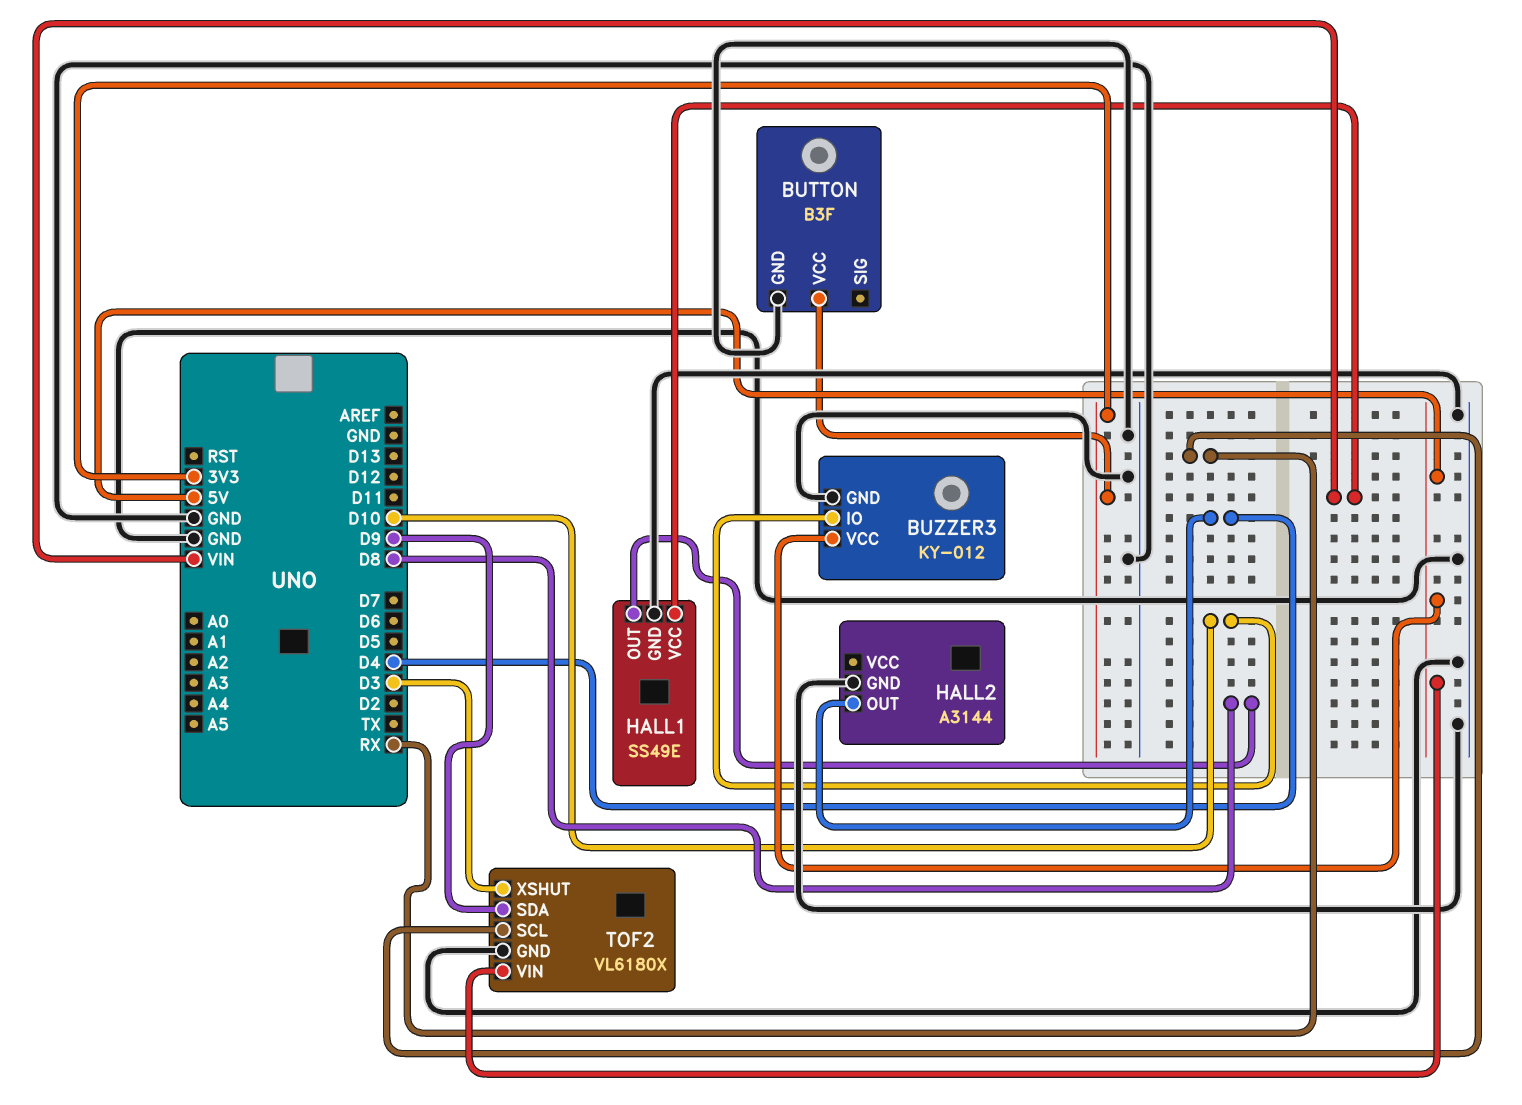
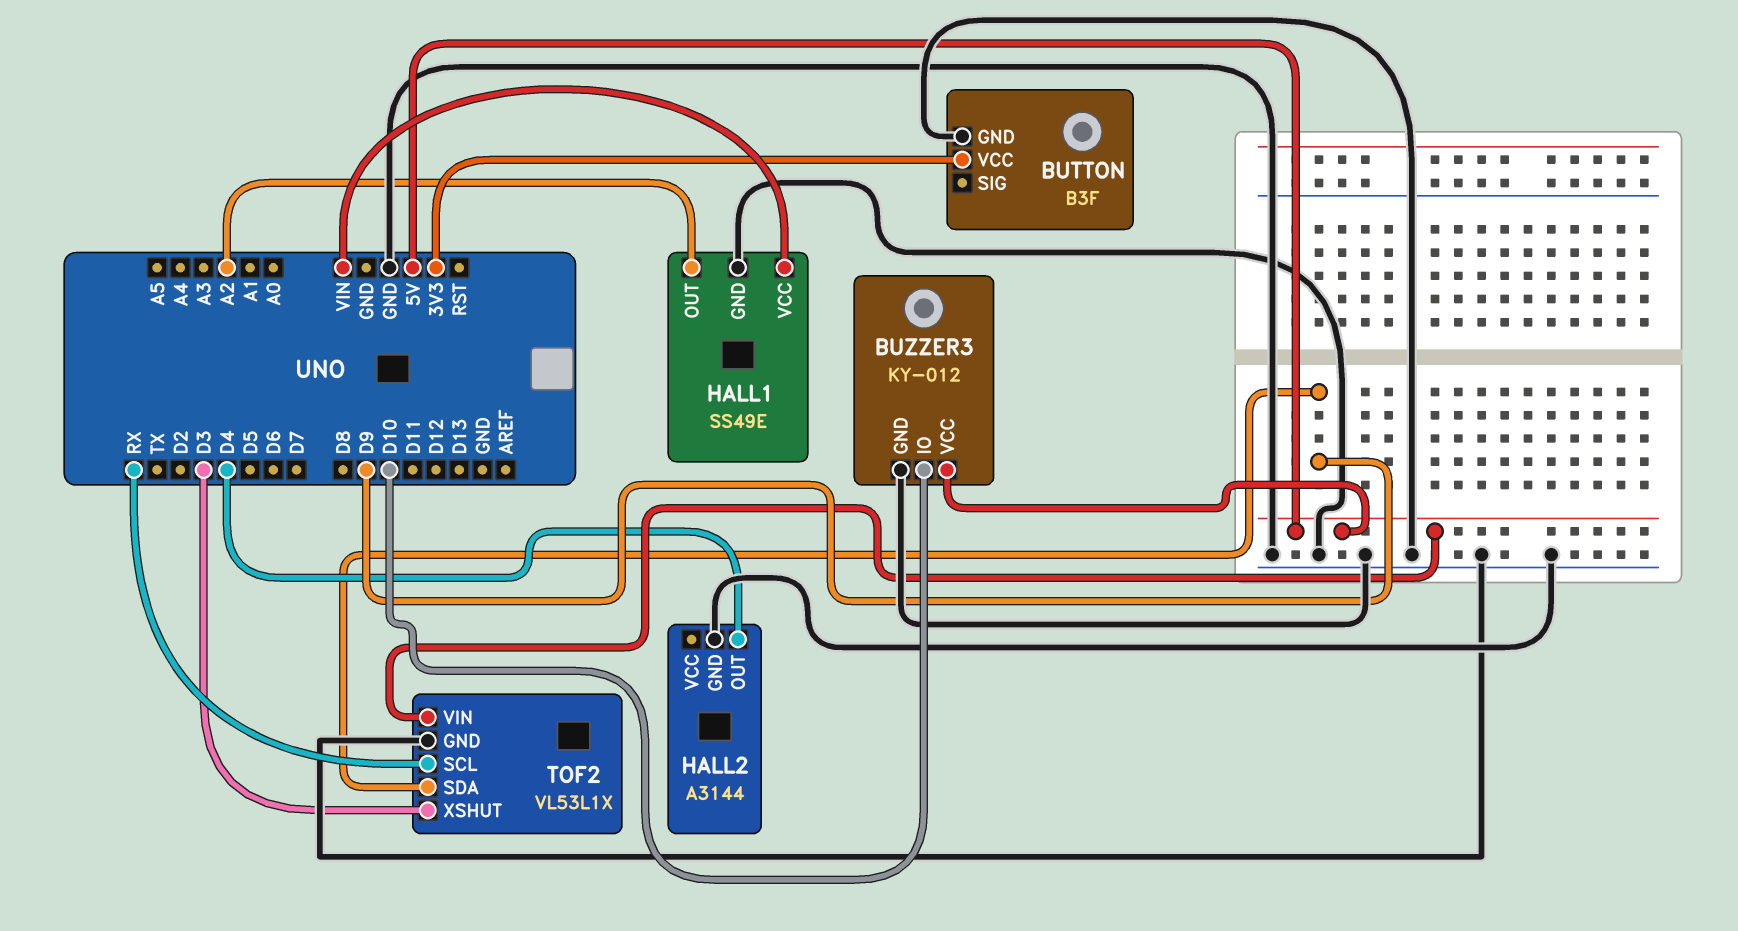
HALL1 pin OUT: D8 -> A2
TOF2: VL6180X -> VL53L1X

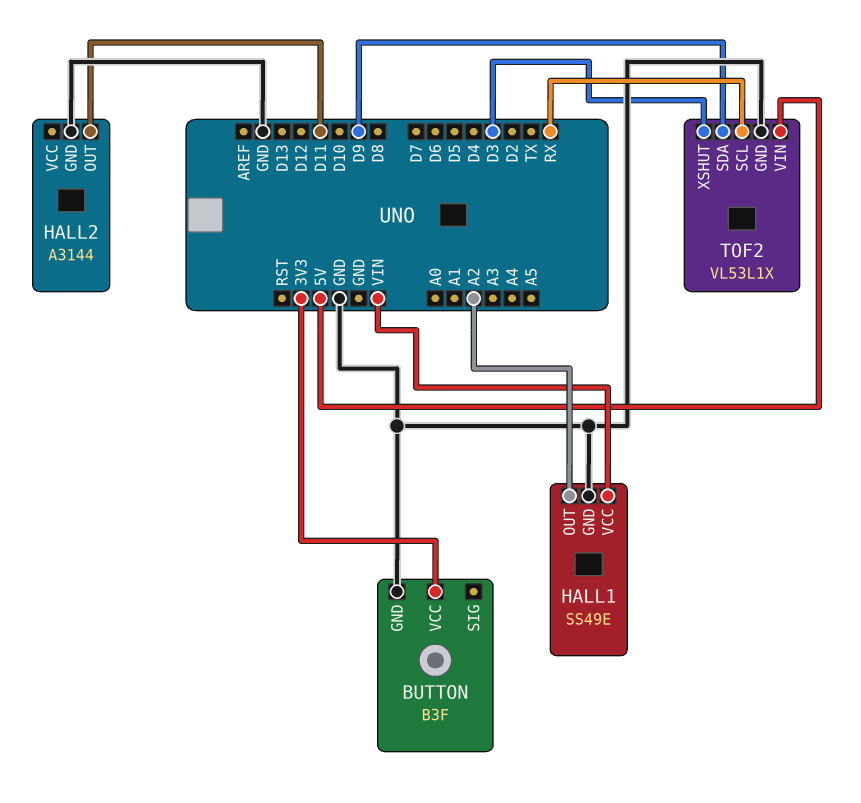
BUZZER3: KY-012 -> none
BUZZER3 pin GND: GND -> none
BUZZER3 pin IO: D10 -> none
BUZZER3 pin VCC: 5V -> none
HALL2 pin OUT: D4 -> D11

